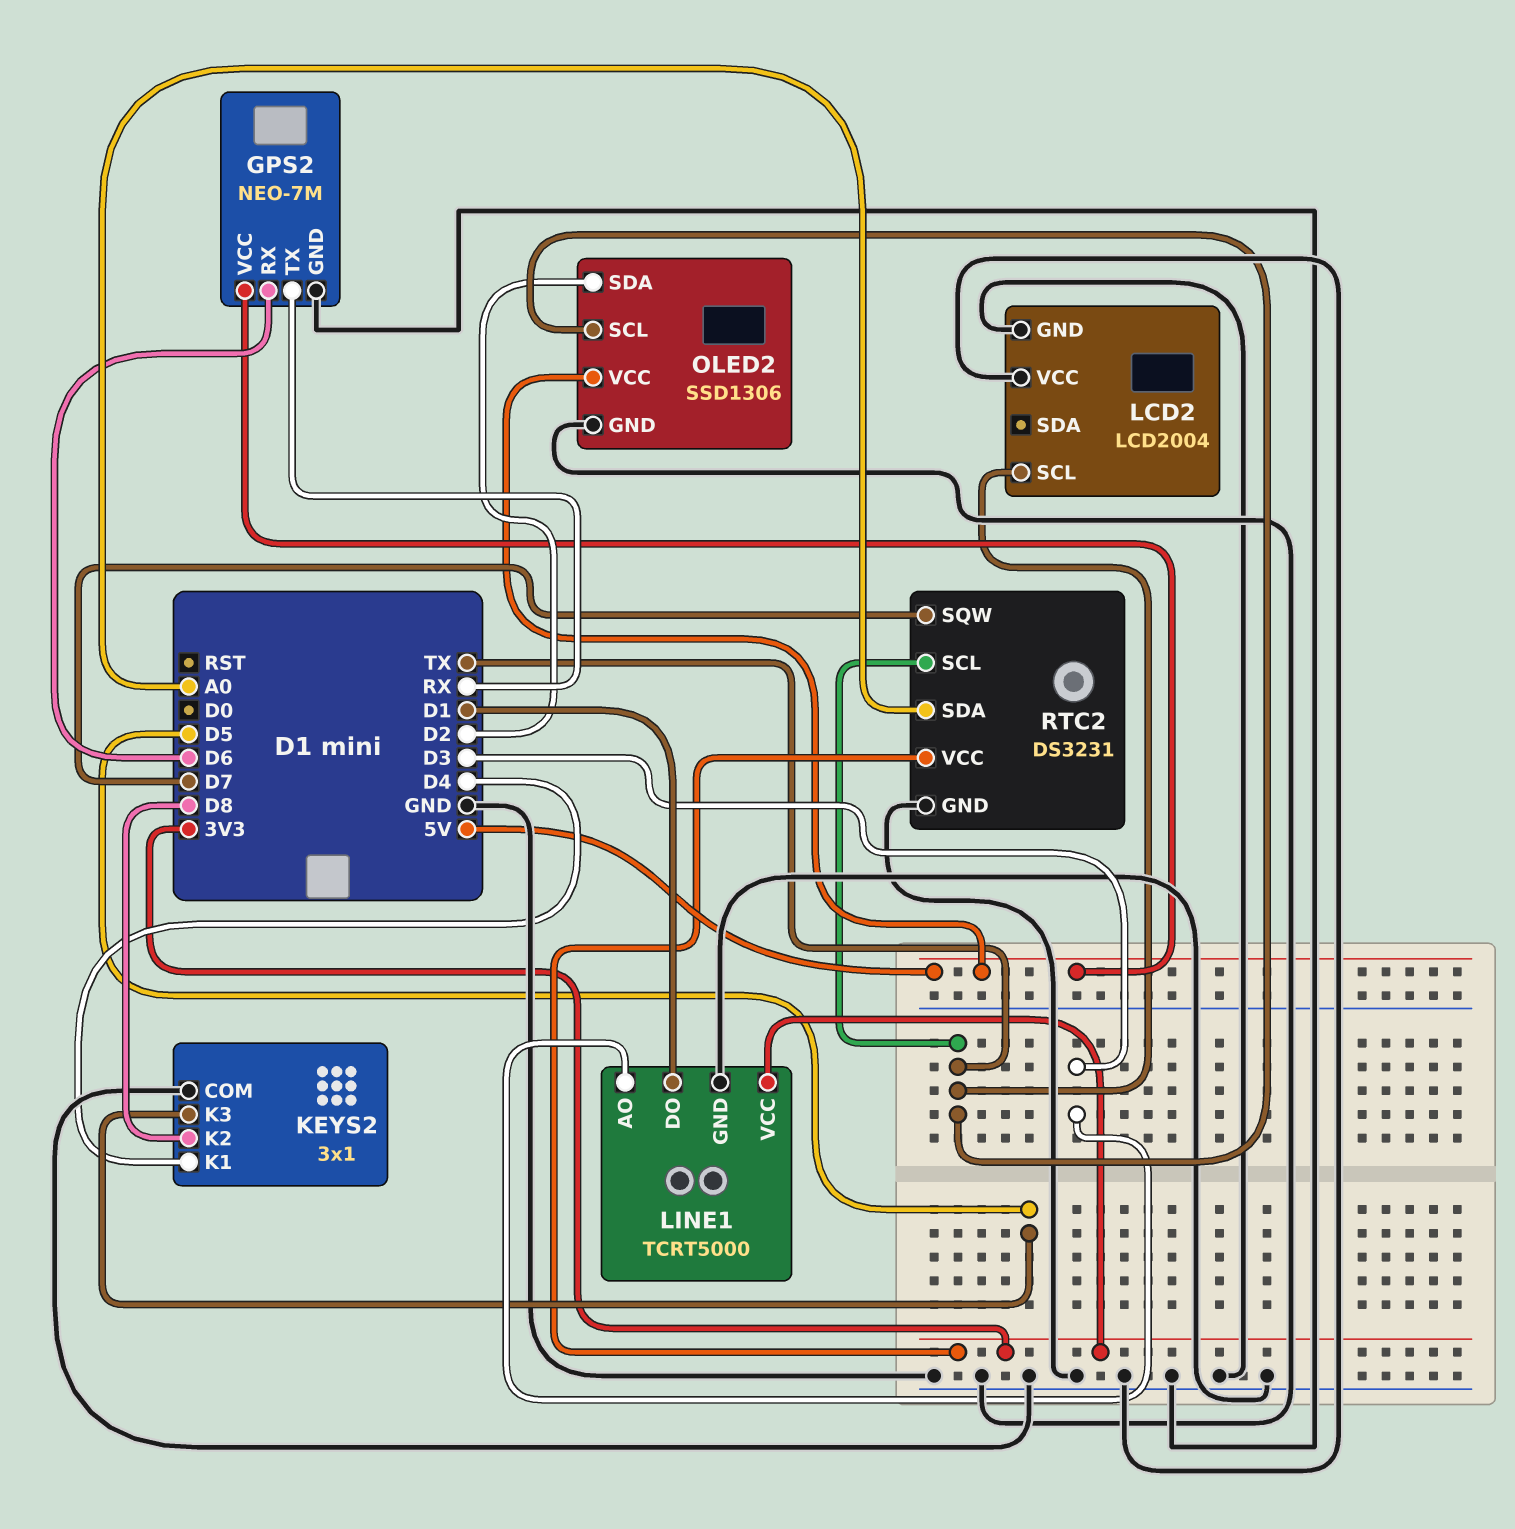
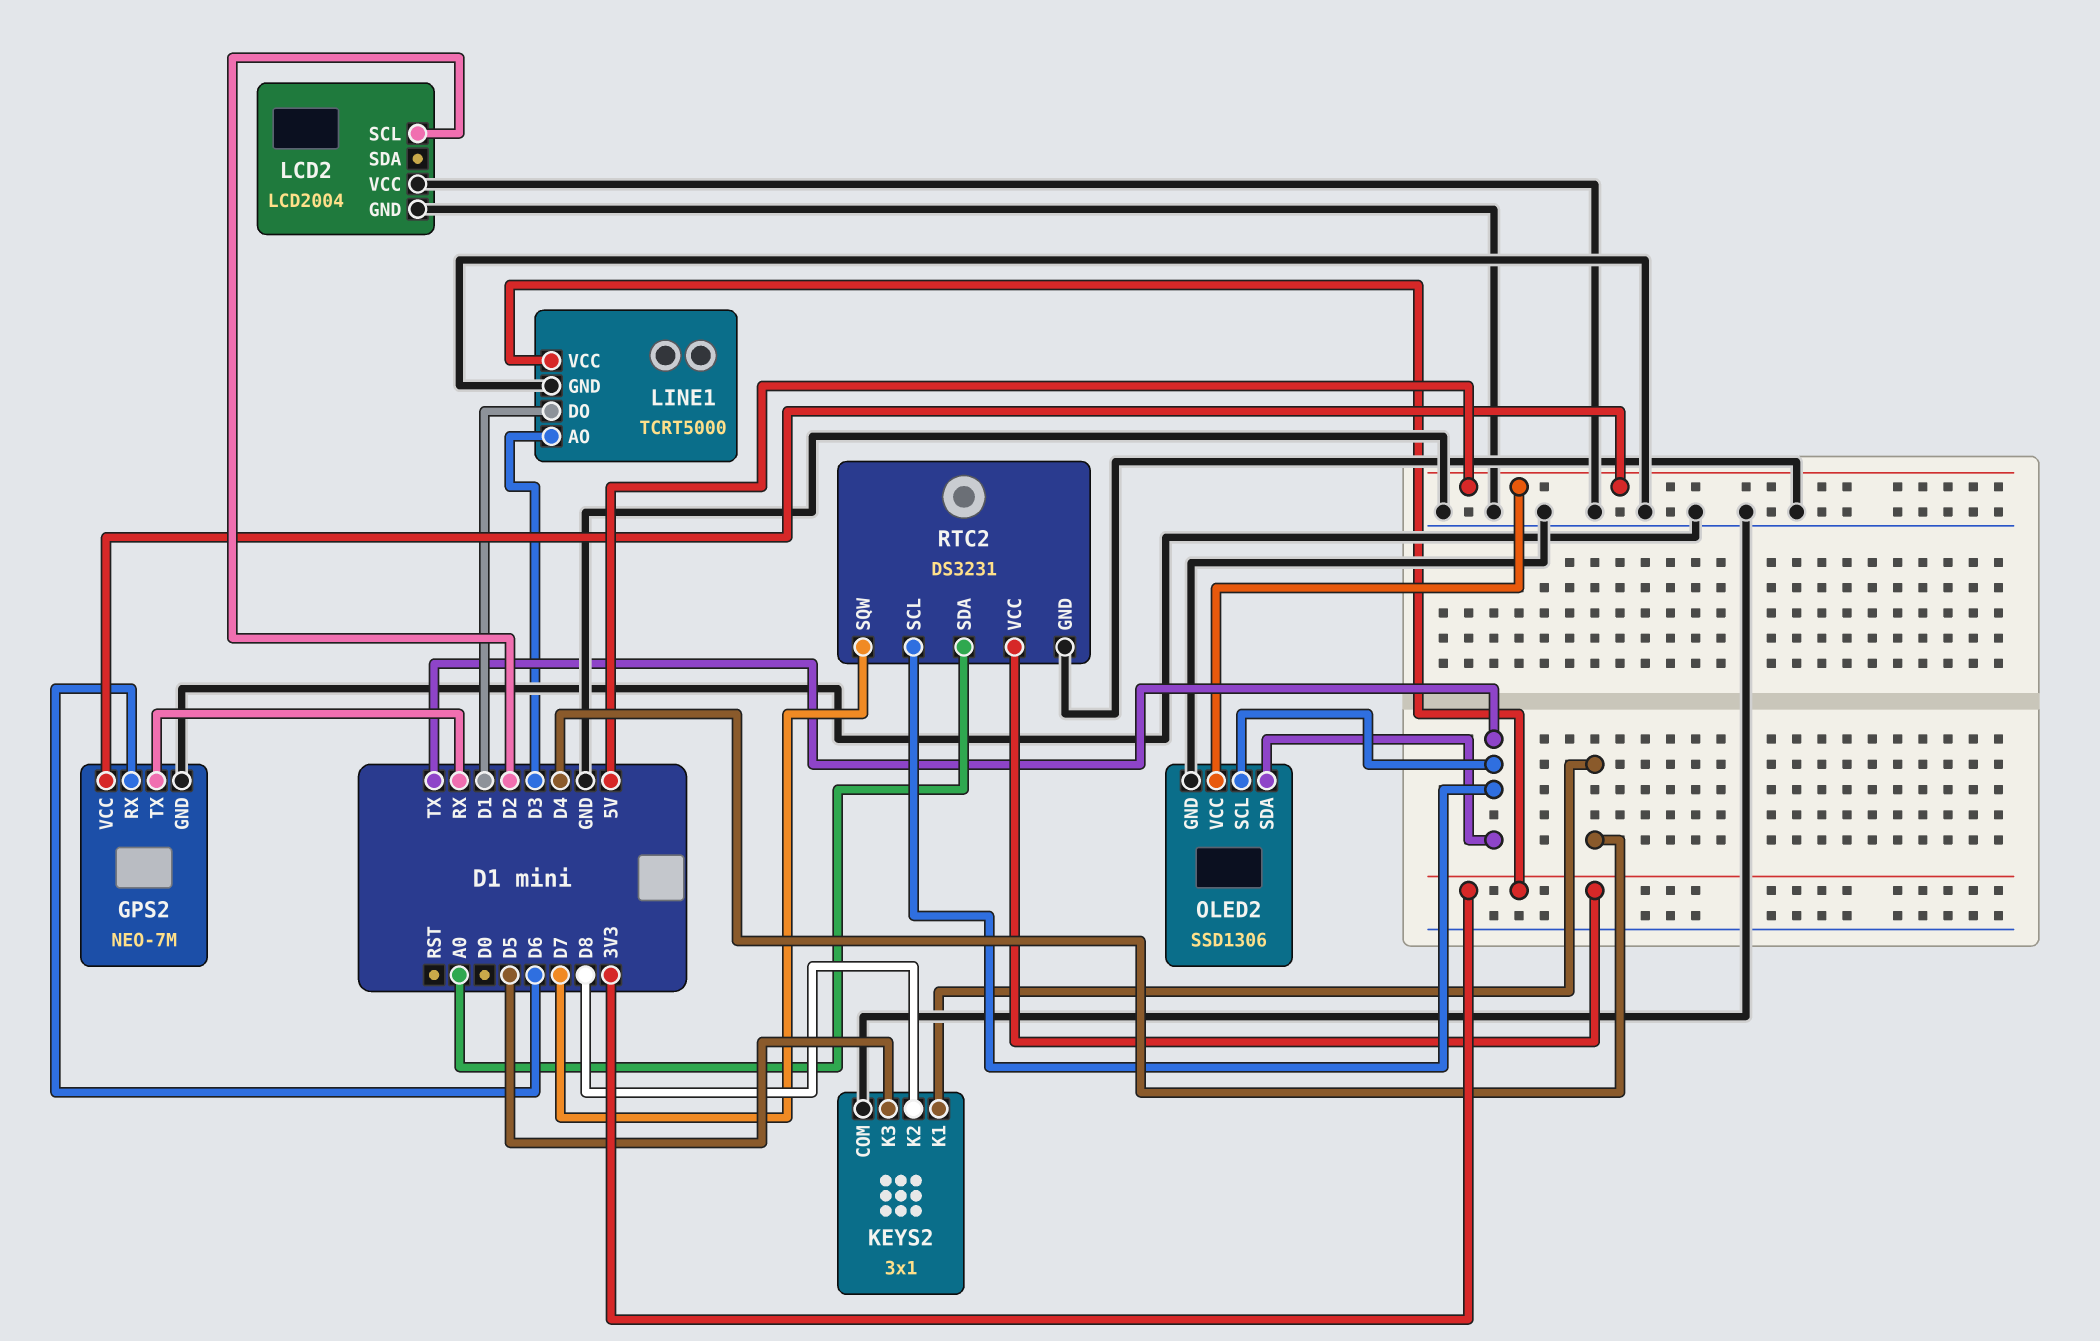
LCD2 pin SCL: TX -> D2
OLED2 pin SDA: D2 -> TX

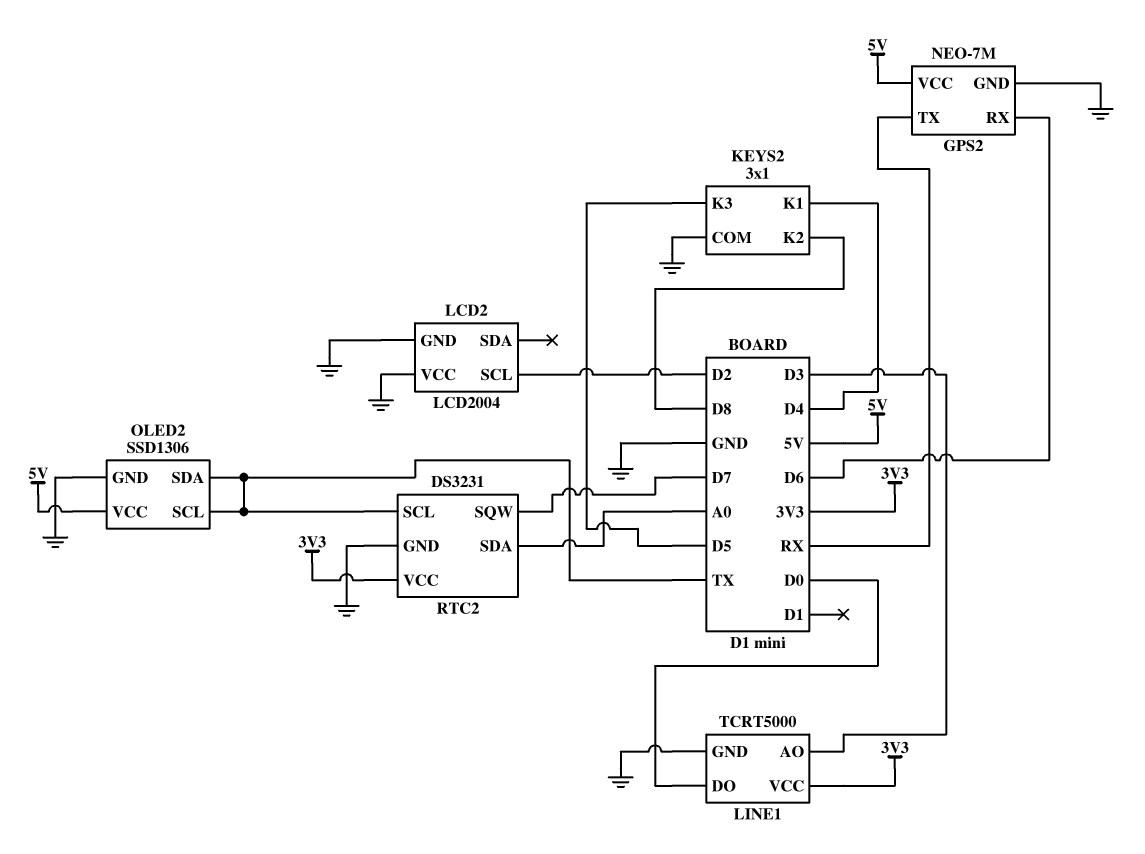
LINE1 pin DO: D1 -> D0

